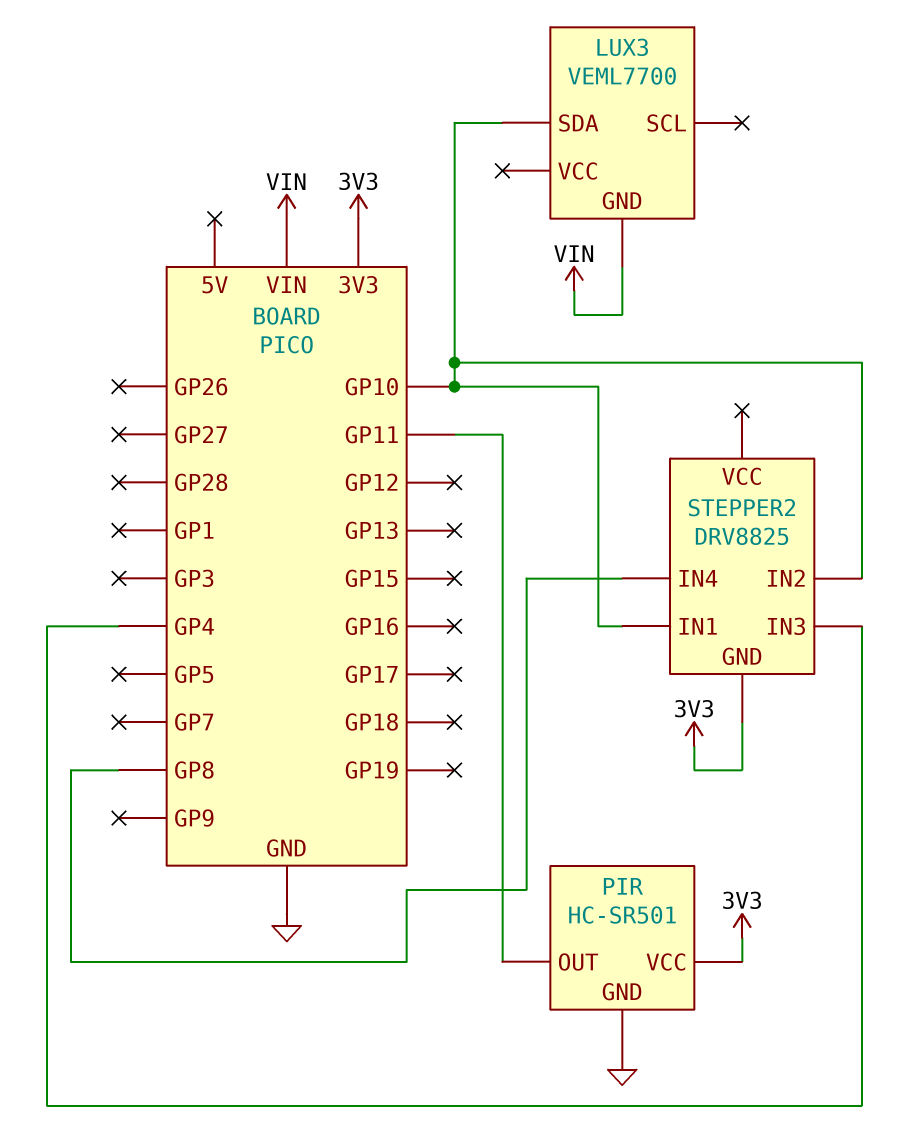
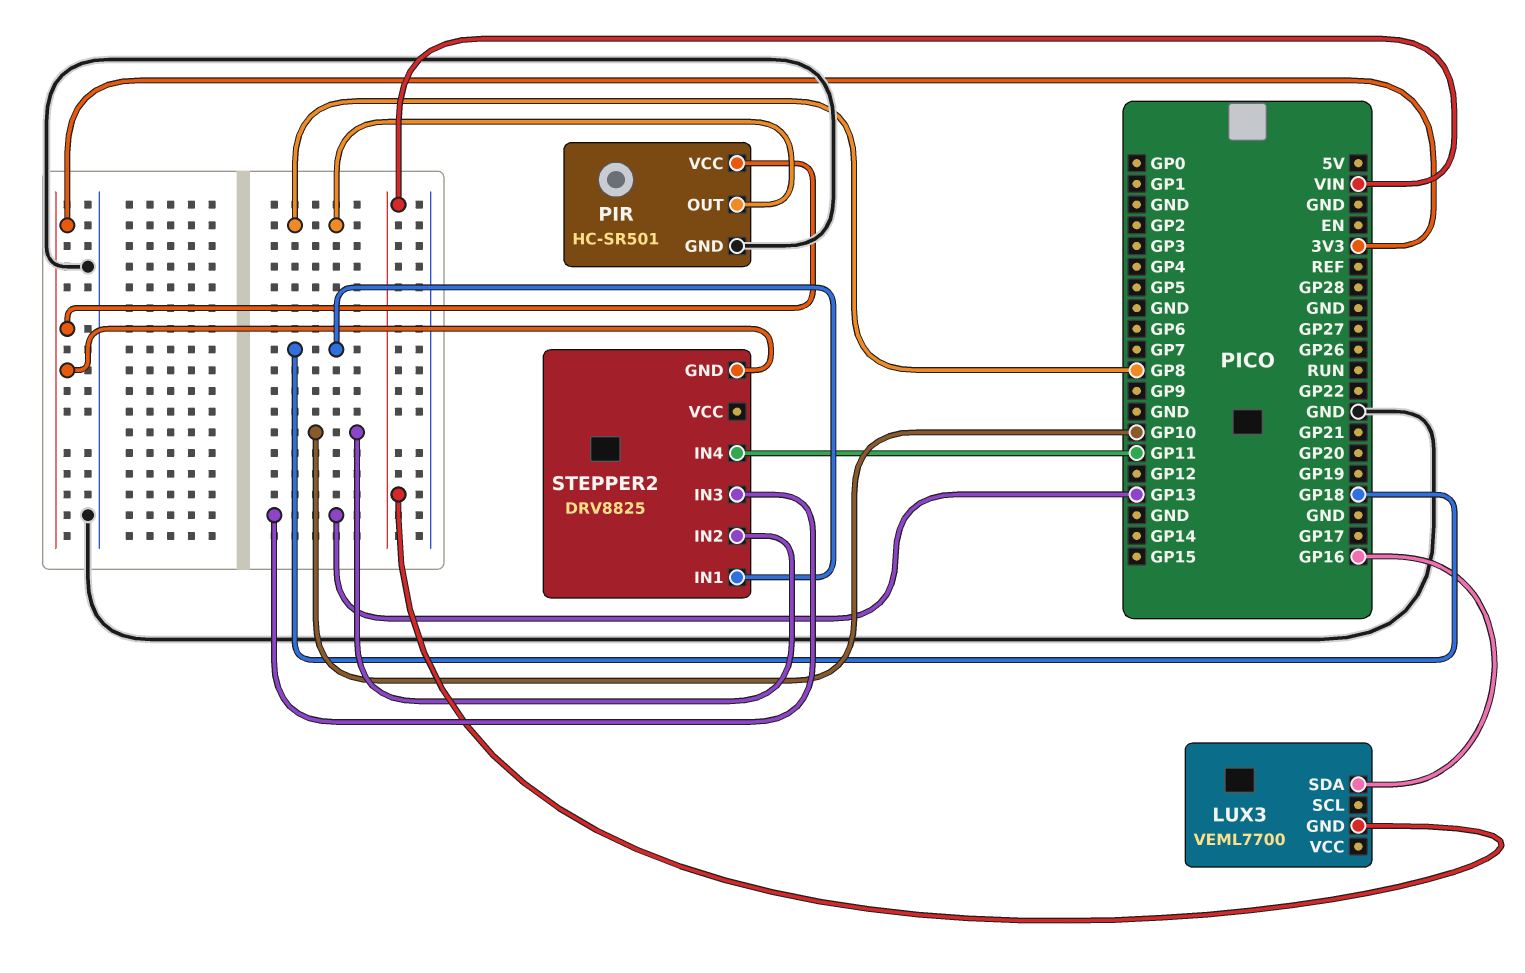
LUX3 pin SDA: GP10 -> GP16
PIR pin OUT: GP11 -> GP8
STEPPER2 pin IN1: GP10 -> GP18
STEPPER2 pin IN3: GP4 -> GP13
STEPPER2 pin IN4: GP8 -> GP11

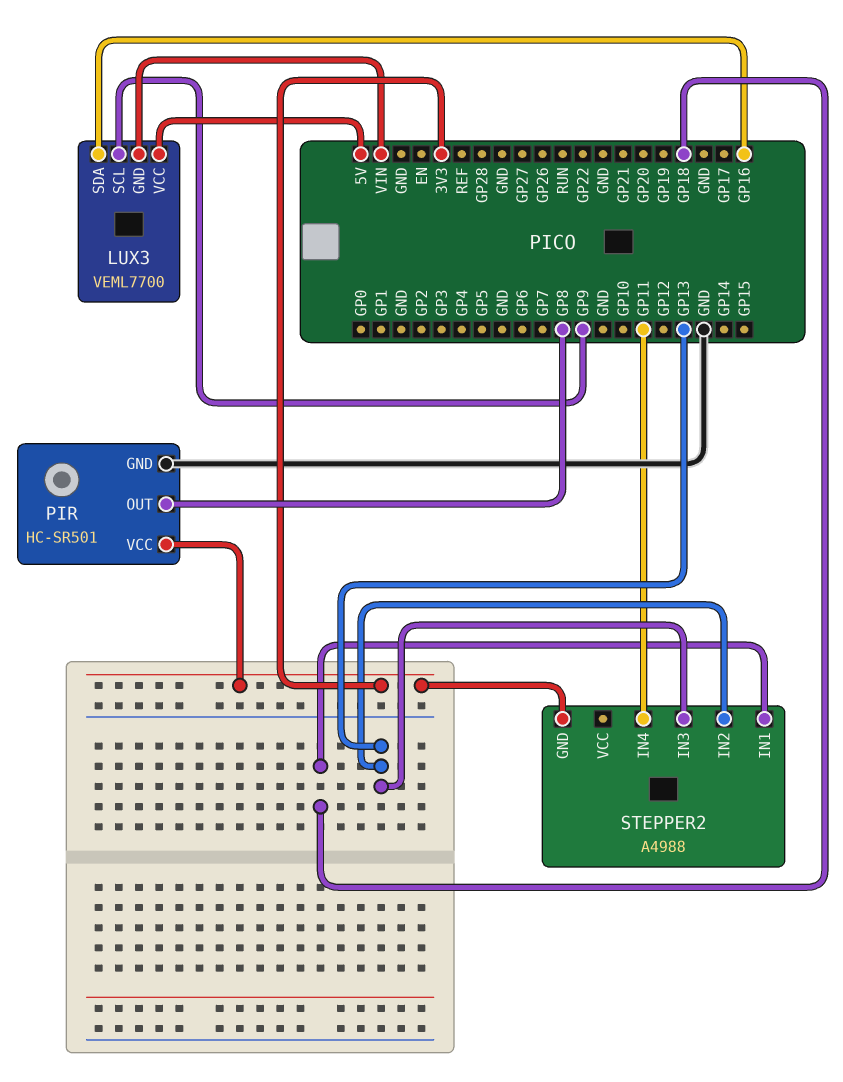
LUX3 pin SCL: none -> GP9
LUX3 pin VCC: none -> 5V
STEPPER2: DRV8825 -> A4988
STEPPER2 pin IN2: GP10 -> GP13

